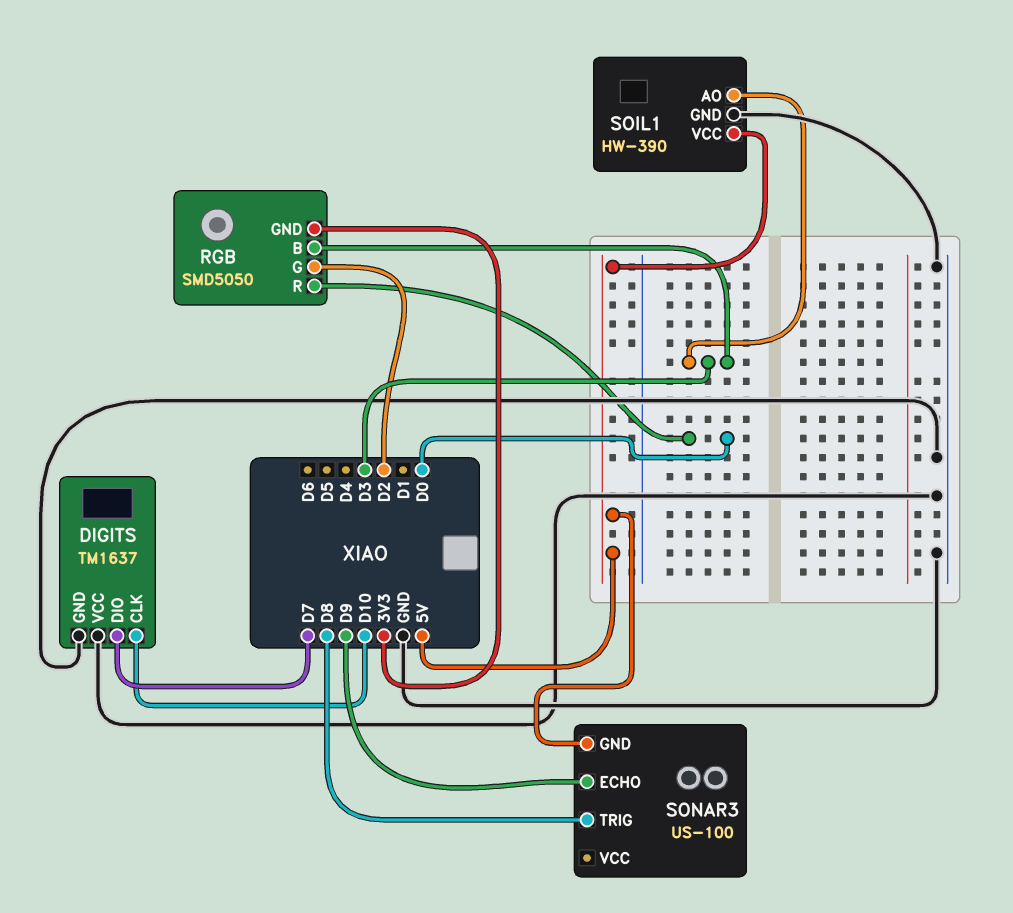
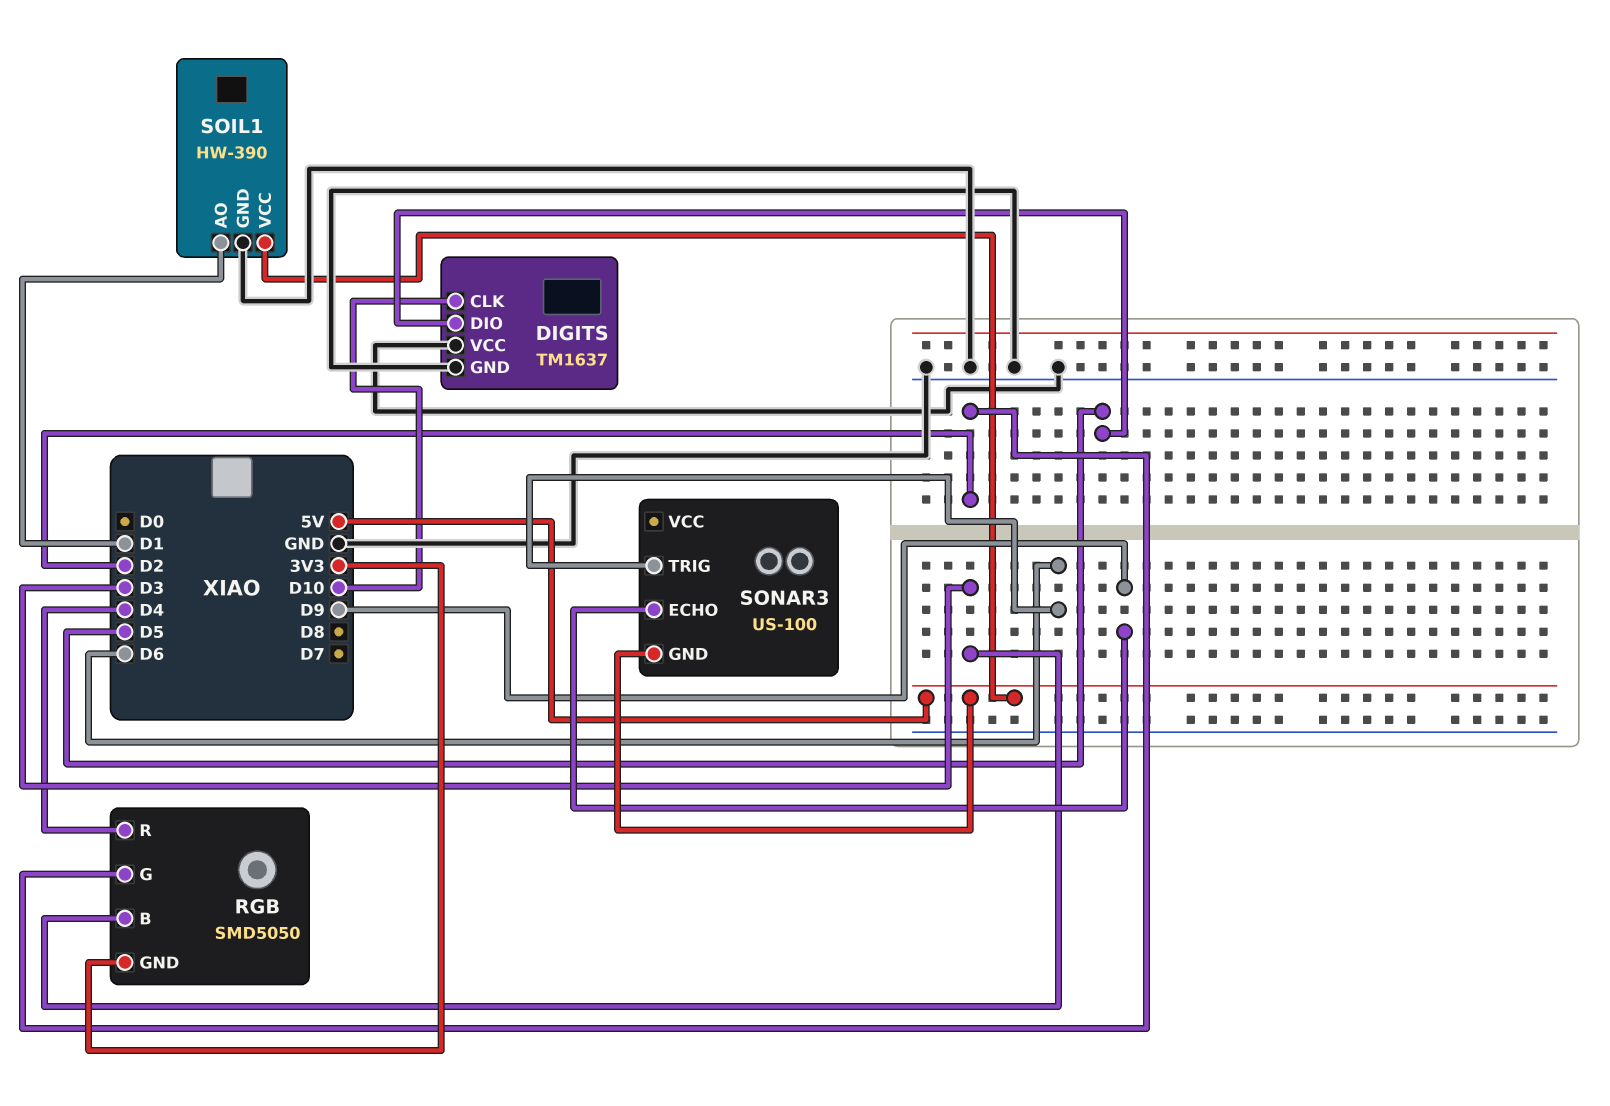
DIGITS pin DIO: D7 -> D5
RGB pin R: D0 -> D4
SOIL1 pin AO: D3 -> D1
SONAR3 pin TRIG: D8 -> D6

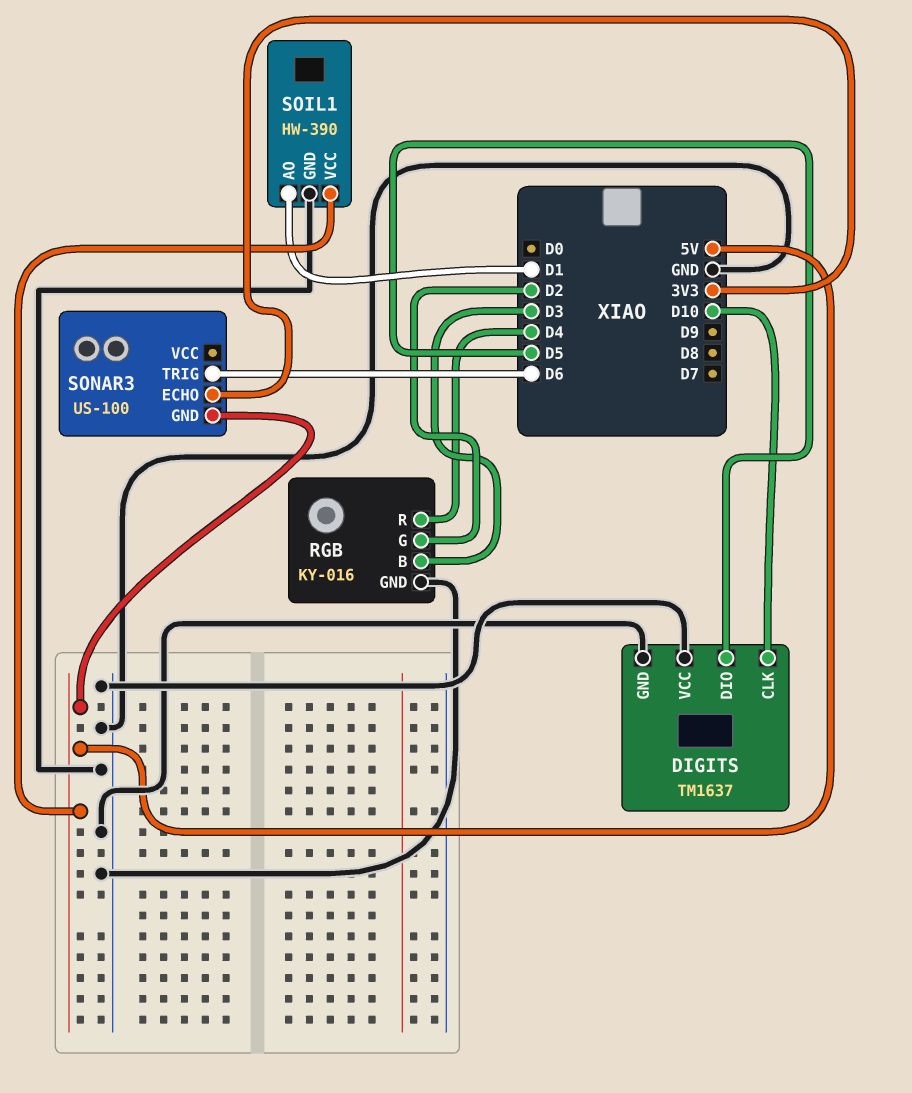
RGB: SMD5050 -> KY-016
RGB pin GND: 3V3 -> GND
SONAR3 pin ECHO: D9 -> 3V3

